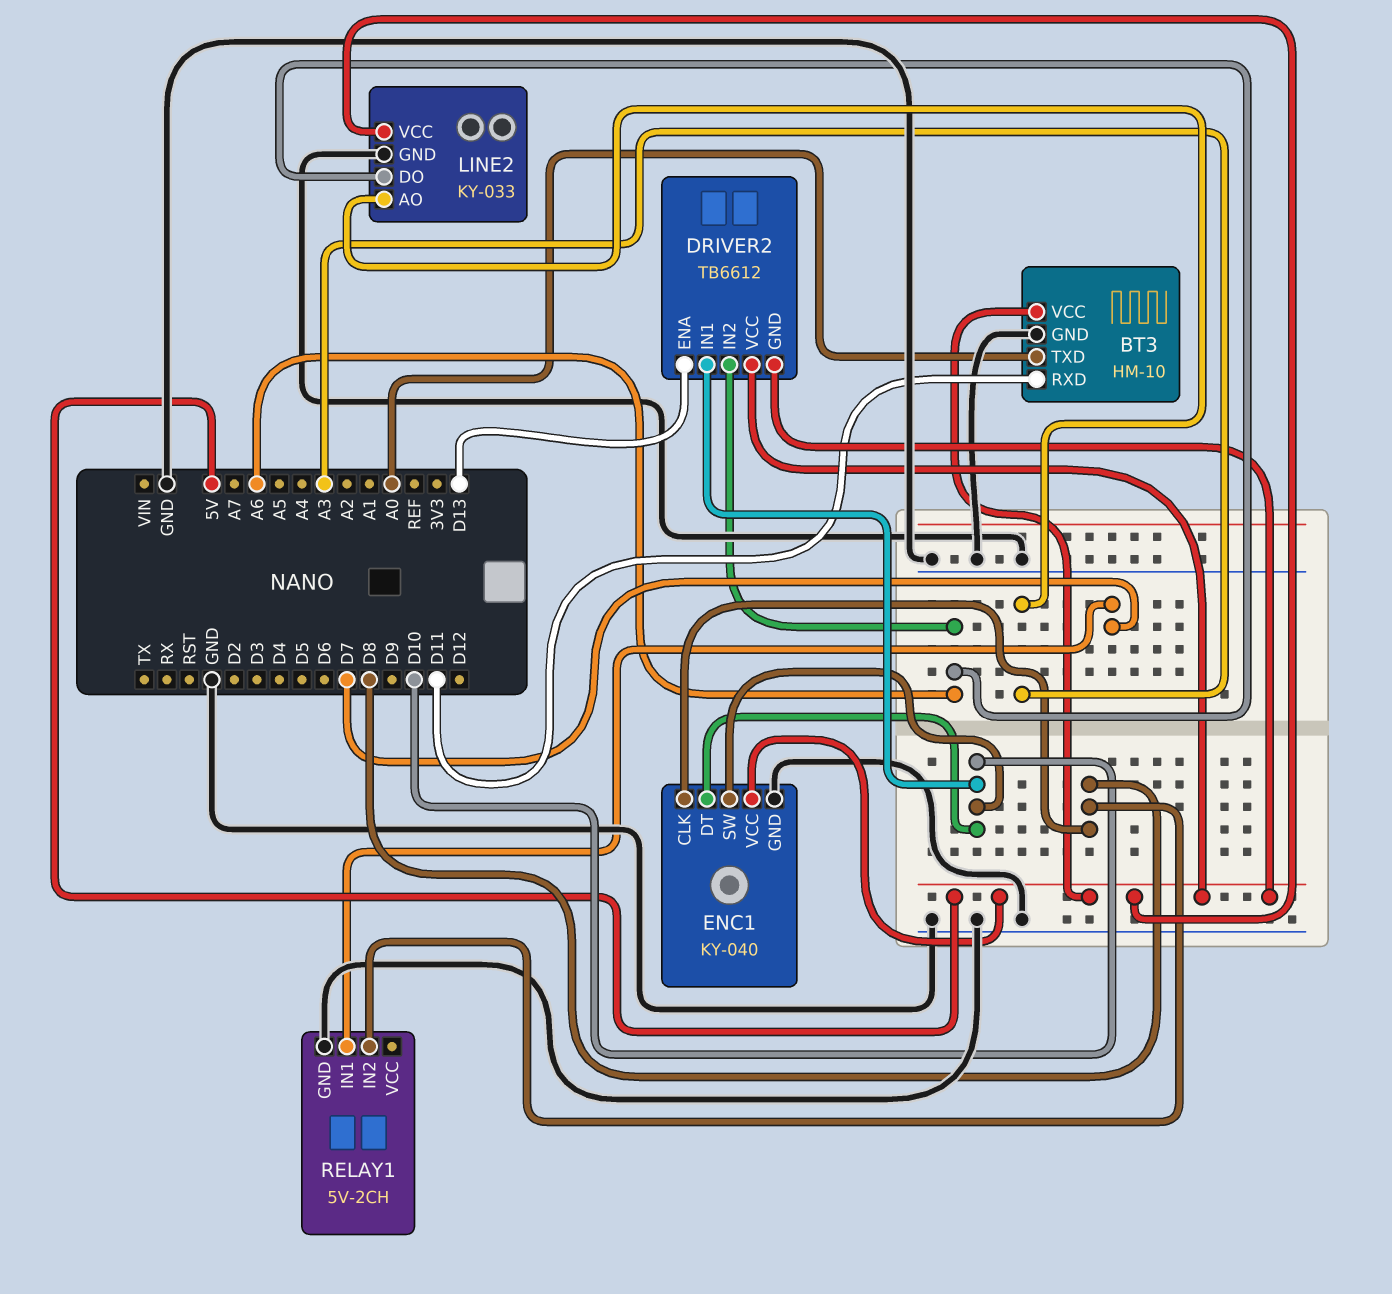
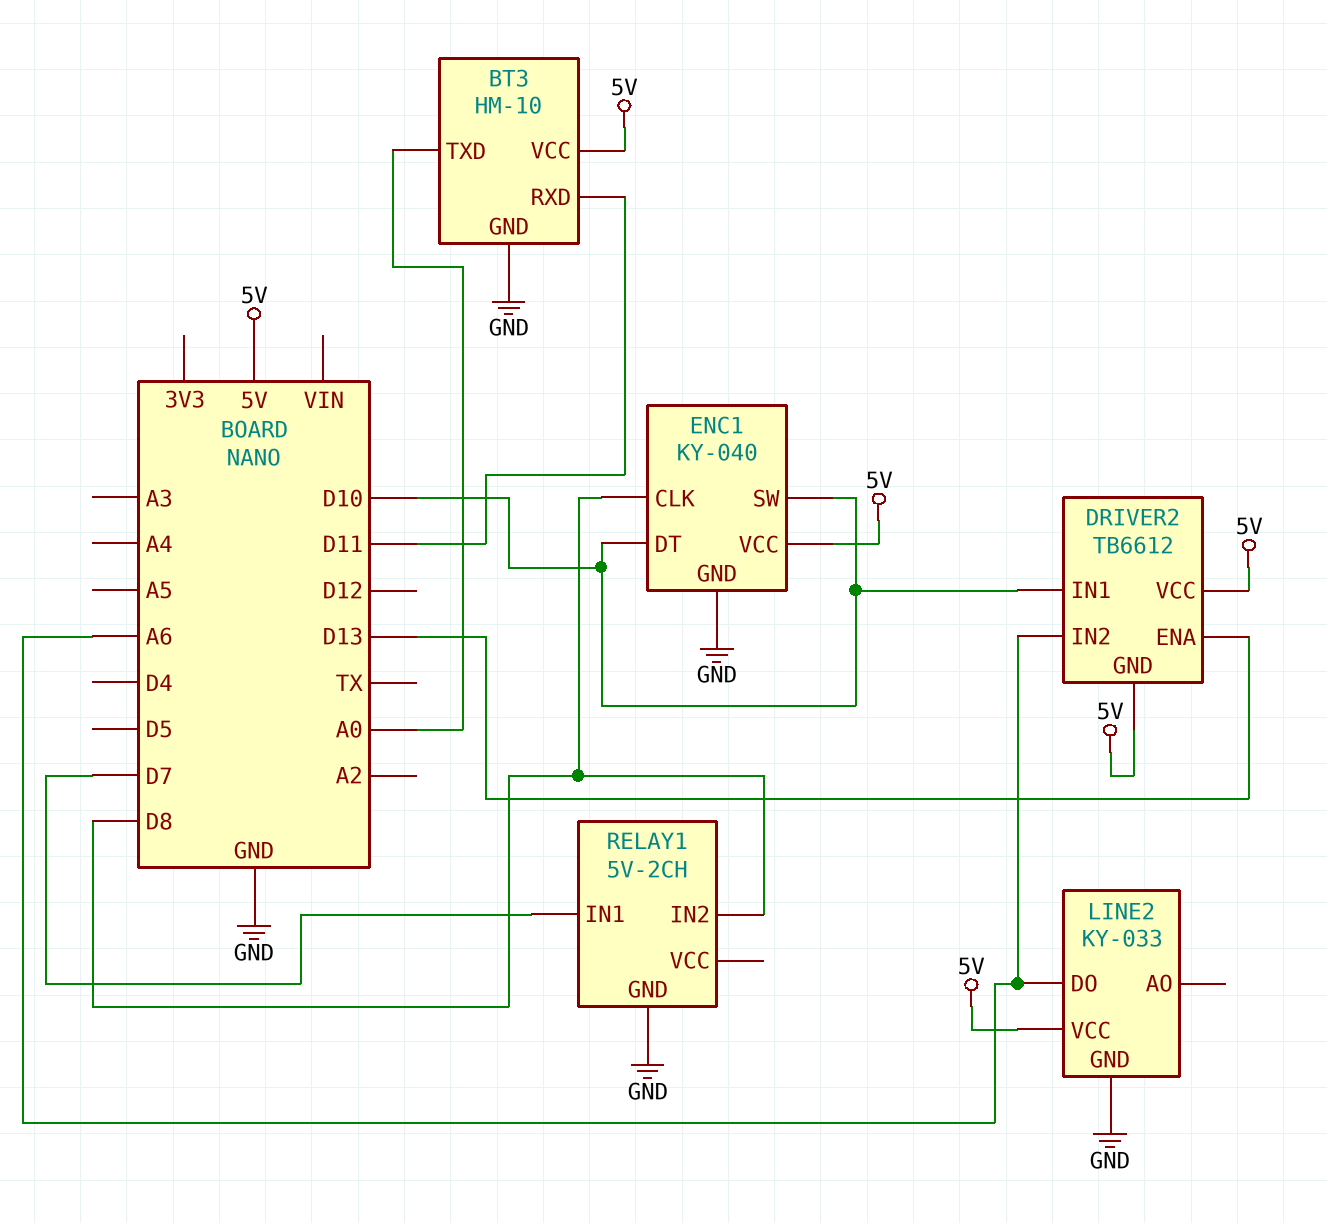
LINE2 pin AO: A3 -> none

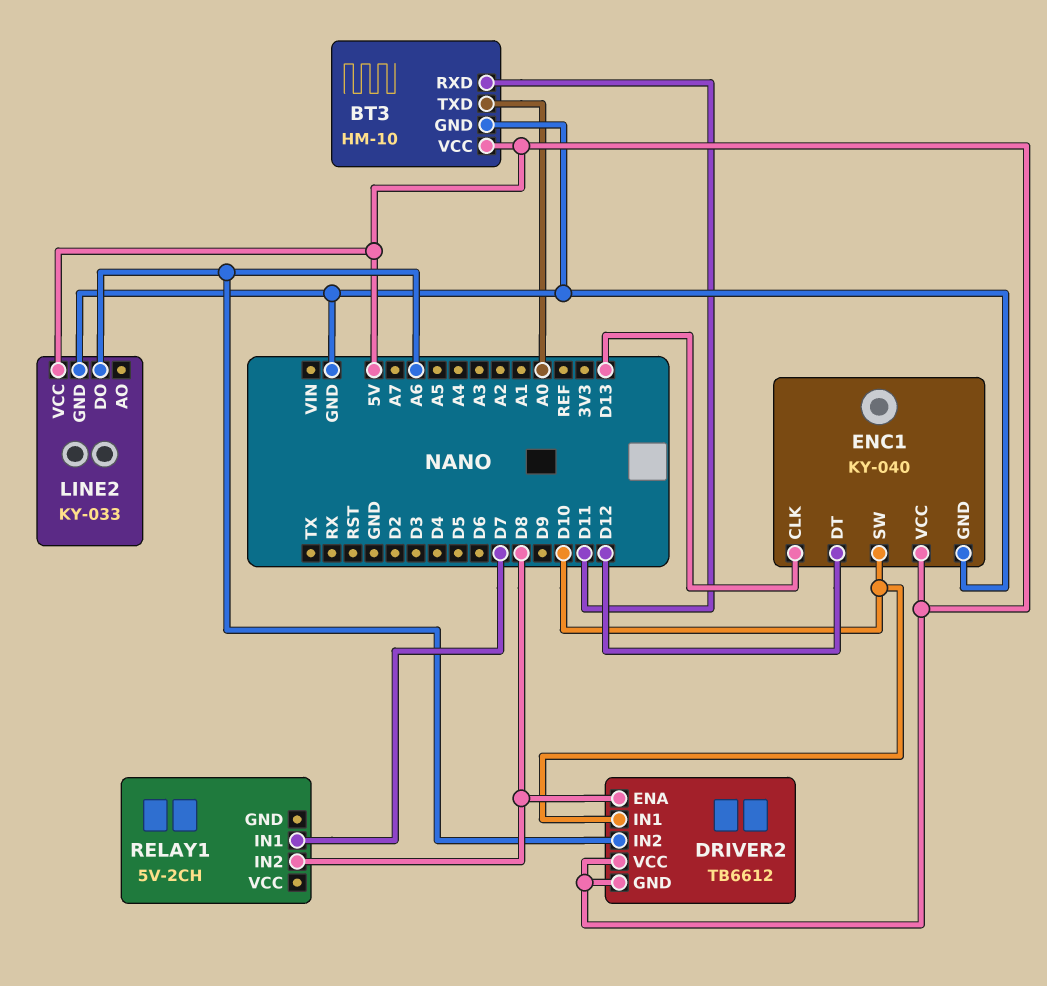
DRIVER2 pin ENA: D13 -> D8
ENC1 pin CLK: D8 -> D13
ENC1 pin DT: D10 -> D12
RELAY1 pin GND: GND -> none

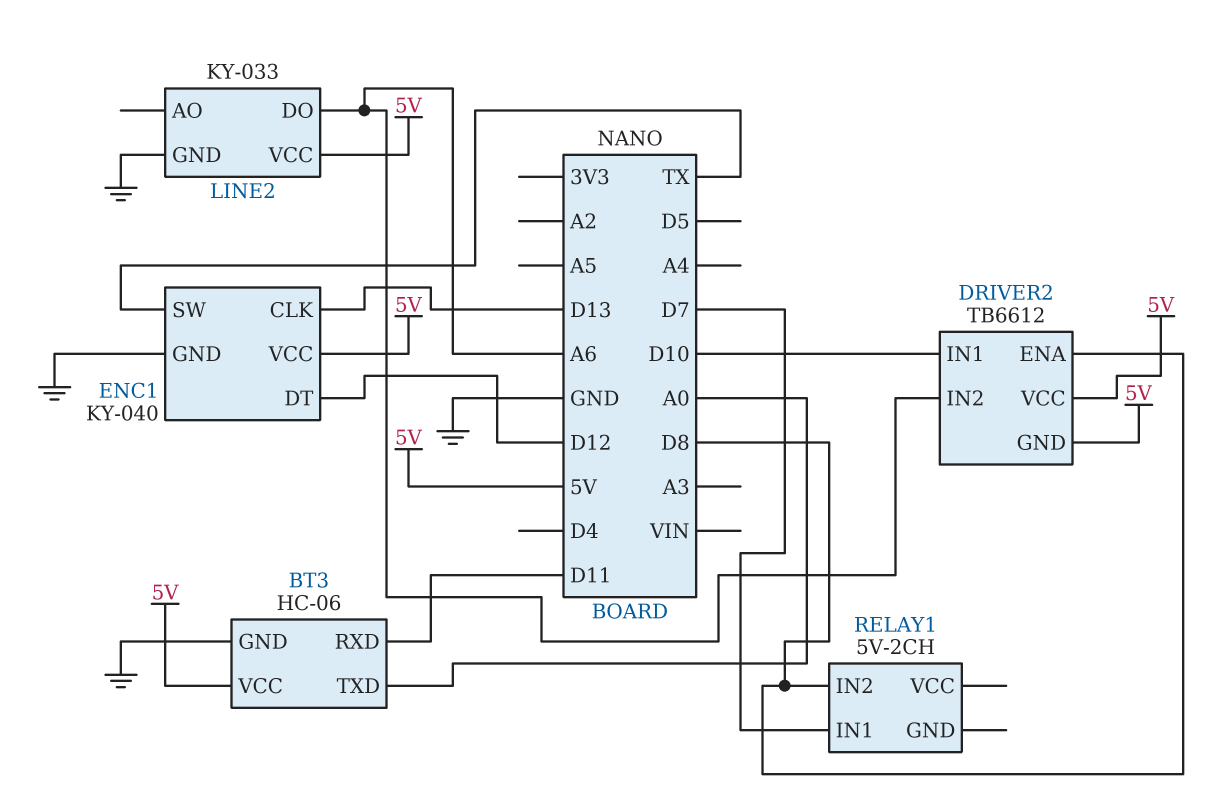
BT3: HM-10 -> HC-06
ENC1 pin SW: D10 -> TX

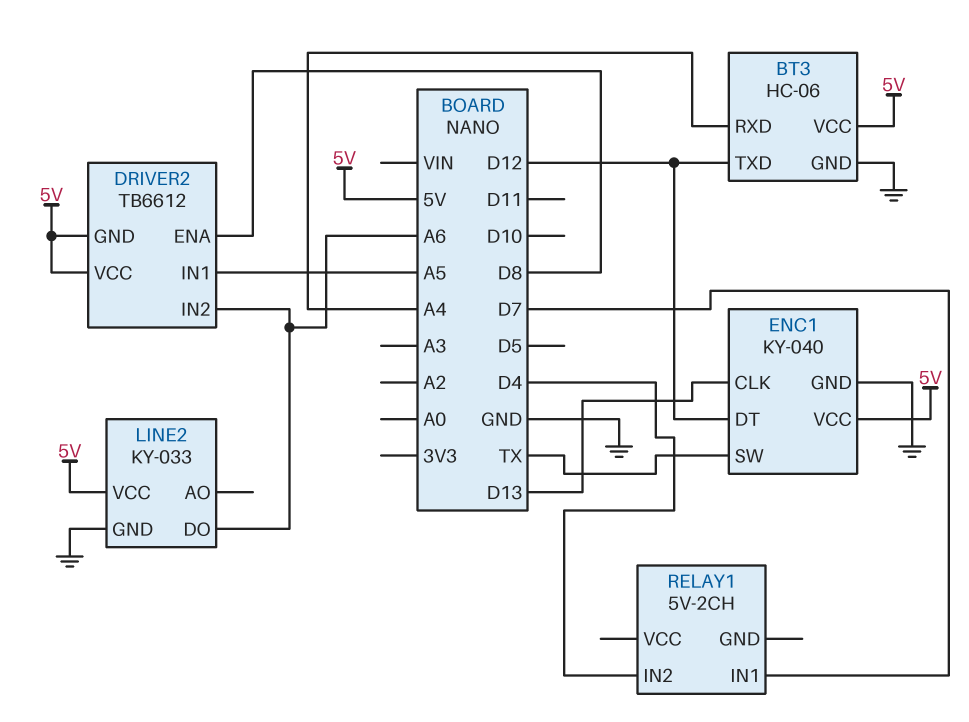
BT3 pin RXD: D11 -> A4
BT3 pin TXD: A0 -> D12
DRIVER2 pin IN1: D10 -> A5
RELAY1 pin IN2: D8 -> D4

